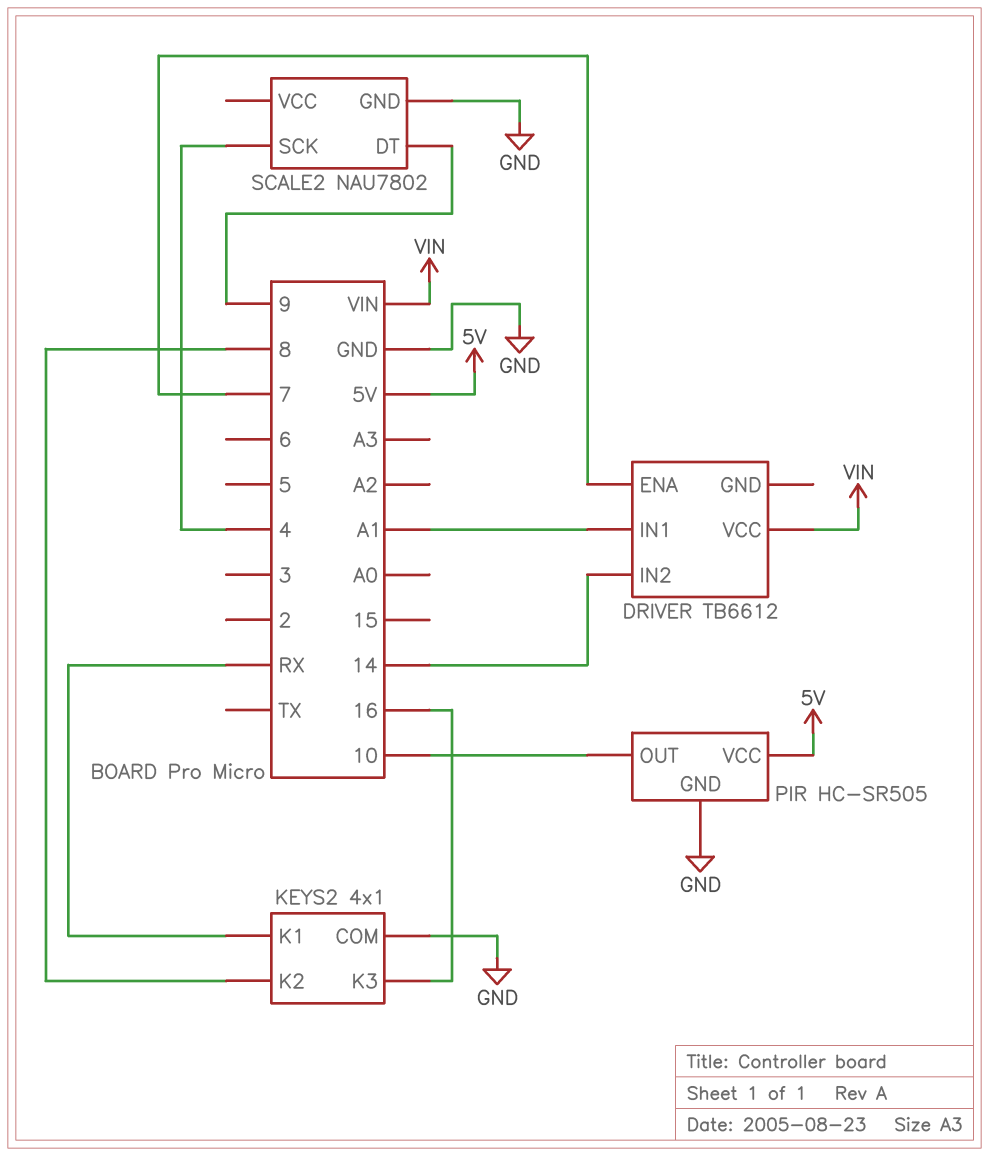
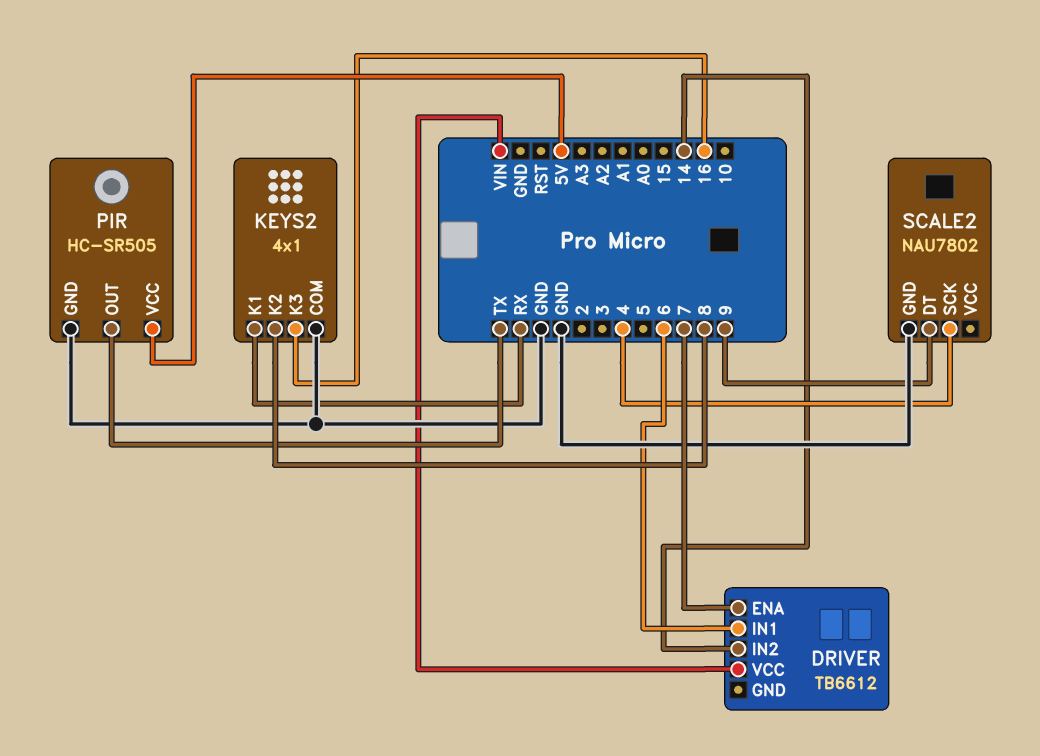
DRIVER pin IN1: A1 -> 6
PIR pin OUT: 10 -> TX

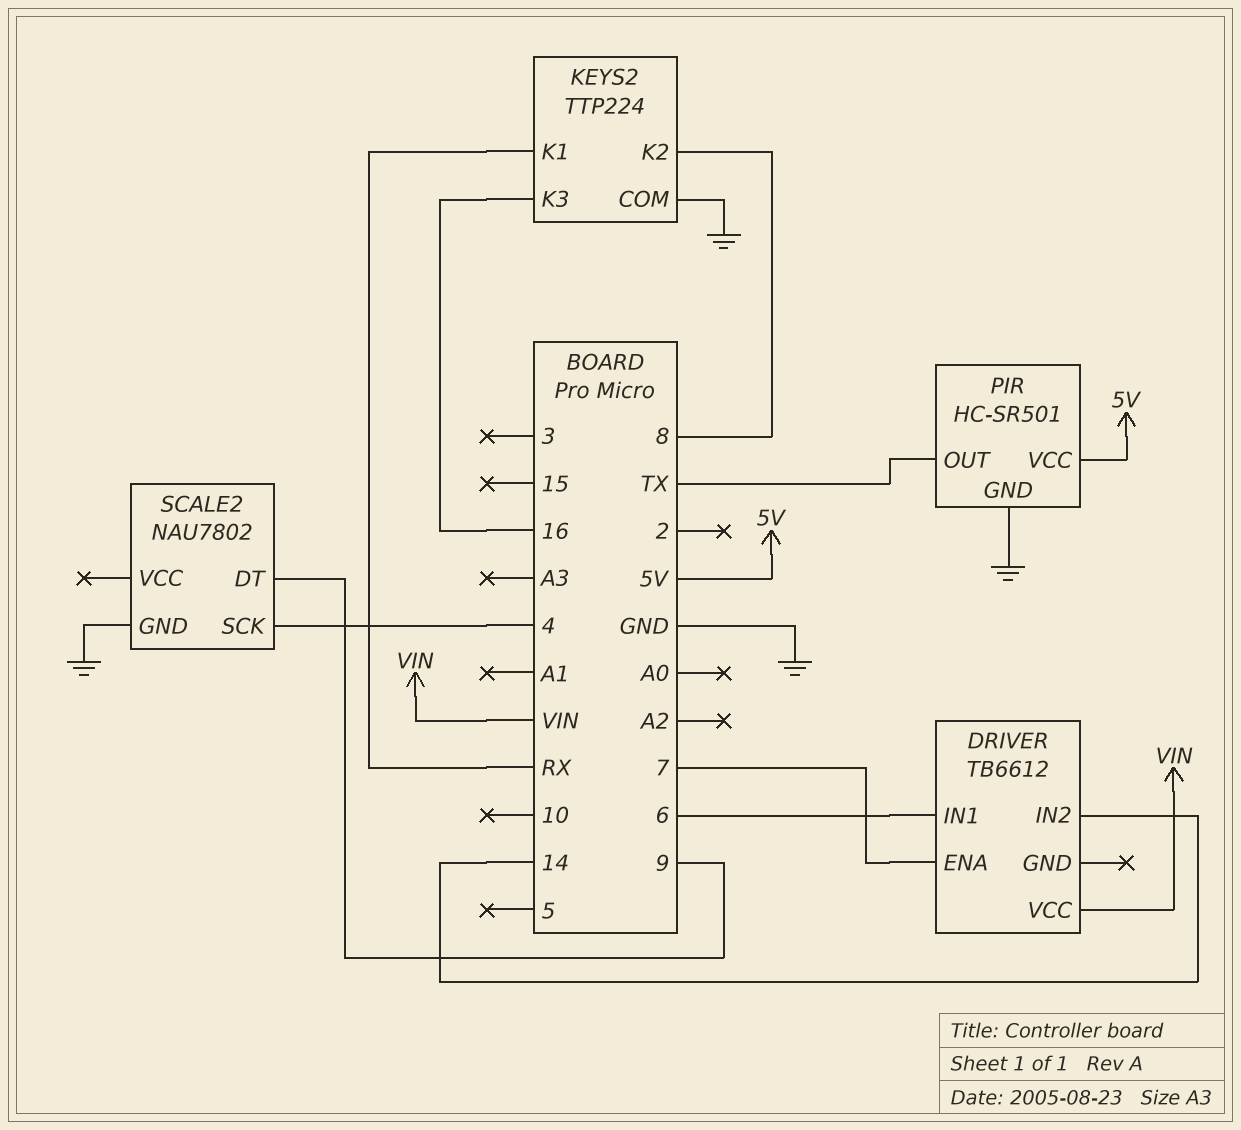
KEYS2: 4x1 -> TTP224
PIR: HC-SR505 -> HC-SR501

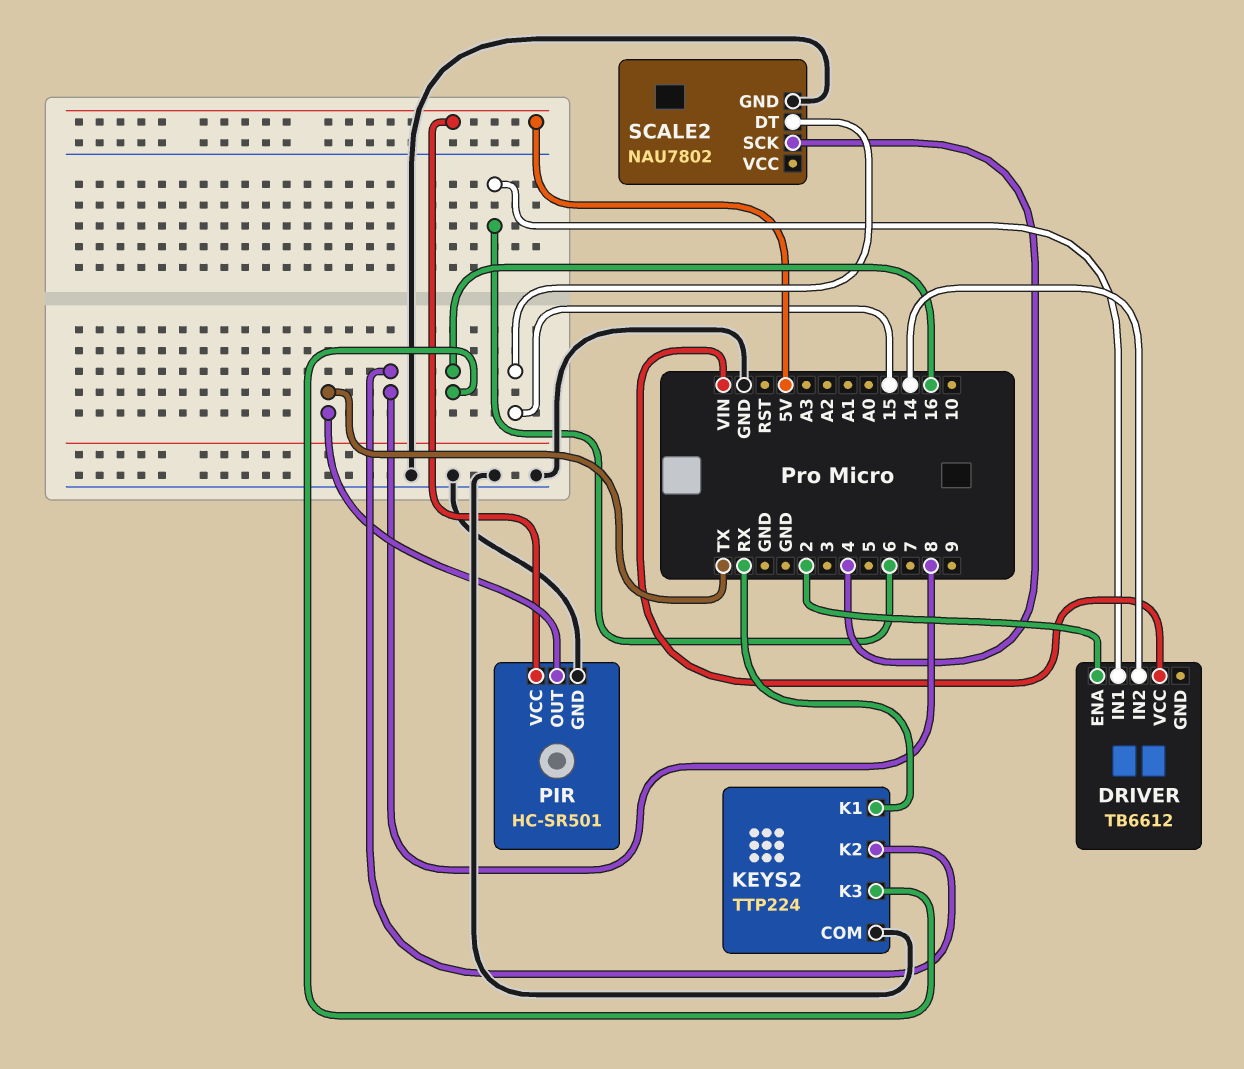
DRIVER pin ENA: 7 -> 2
SCALE2 pin DT: 9 -> 15

